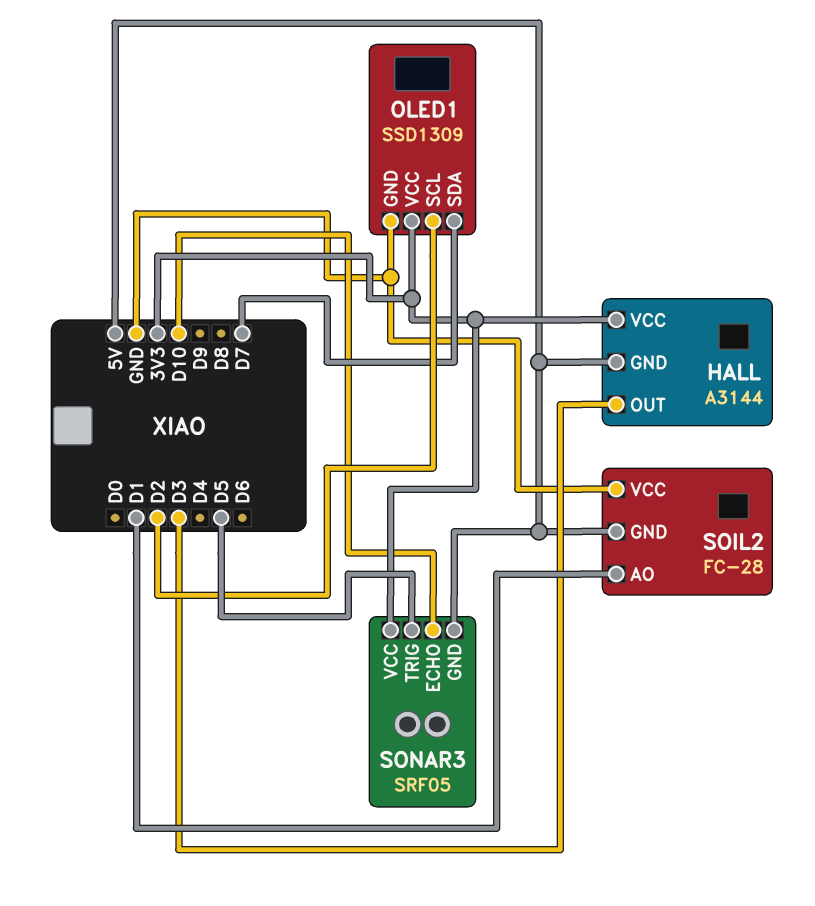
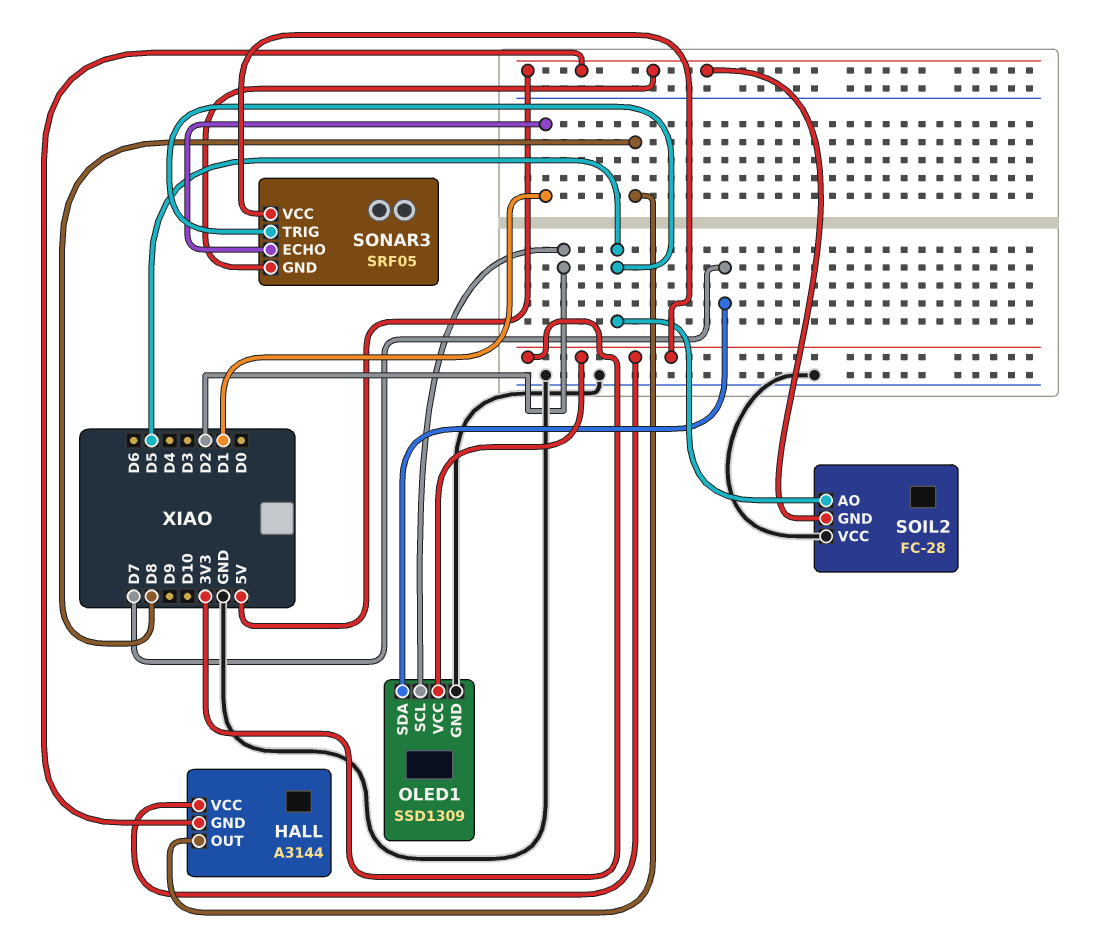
HALL pin OUT: D3 -> D8
SOIL2 pin AO: D1 -> D5
SONAR3 pin ECHO: D10 -> D1

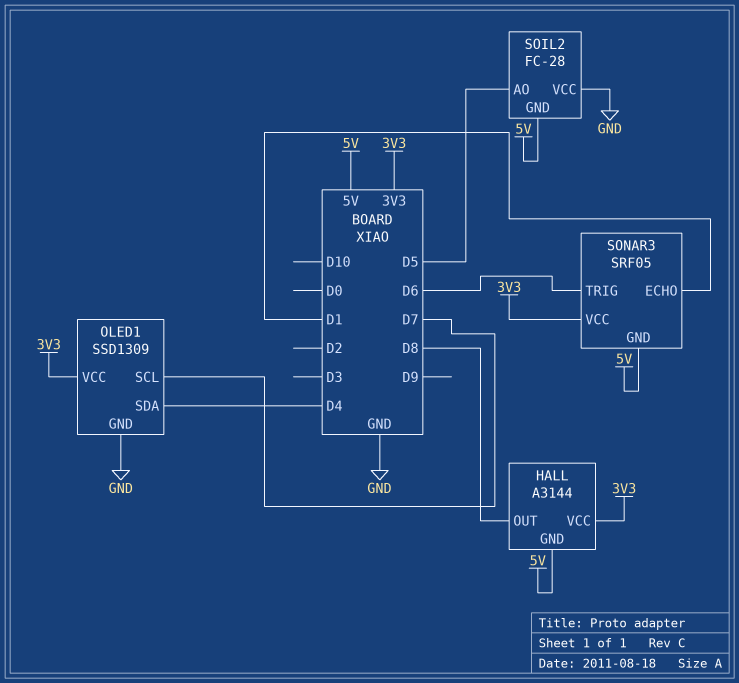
OLED1 pin SCL: D2 -> D7
OLED1 pin SDA: D7 -> D4
SONAR3 pin TRIG: D5 -> D6

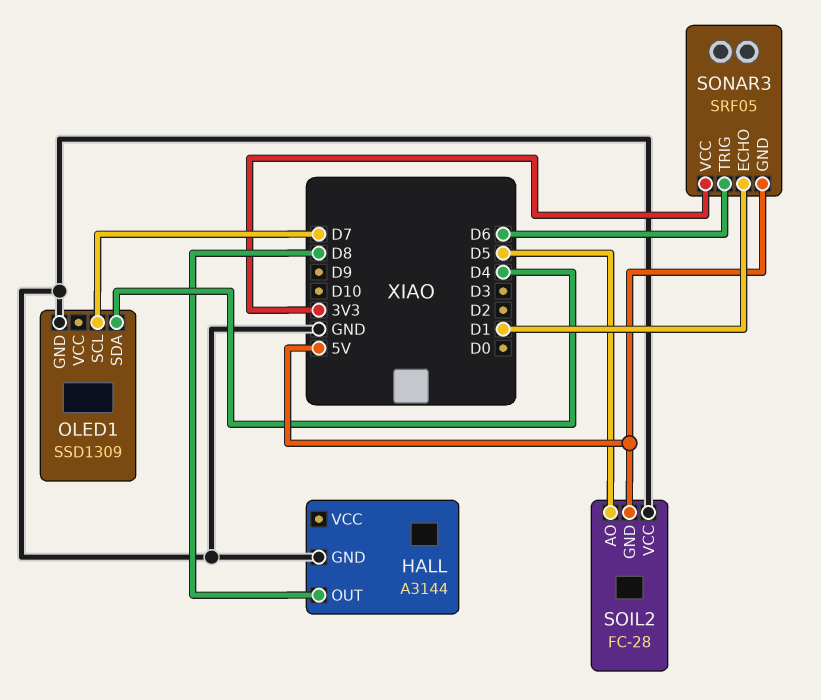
HALL pin GND: 5V -> GND
HALL pin VCC: 3V3 -> none
OLED1 pin VCC: 3V3 -> none

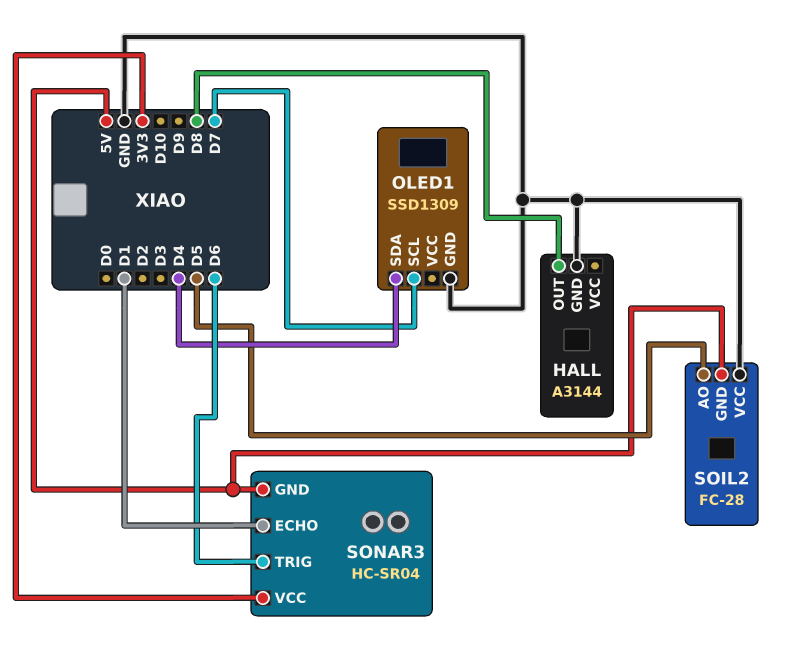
SONAR3: SRF05 -> HC-SR04

